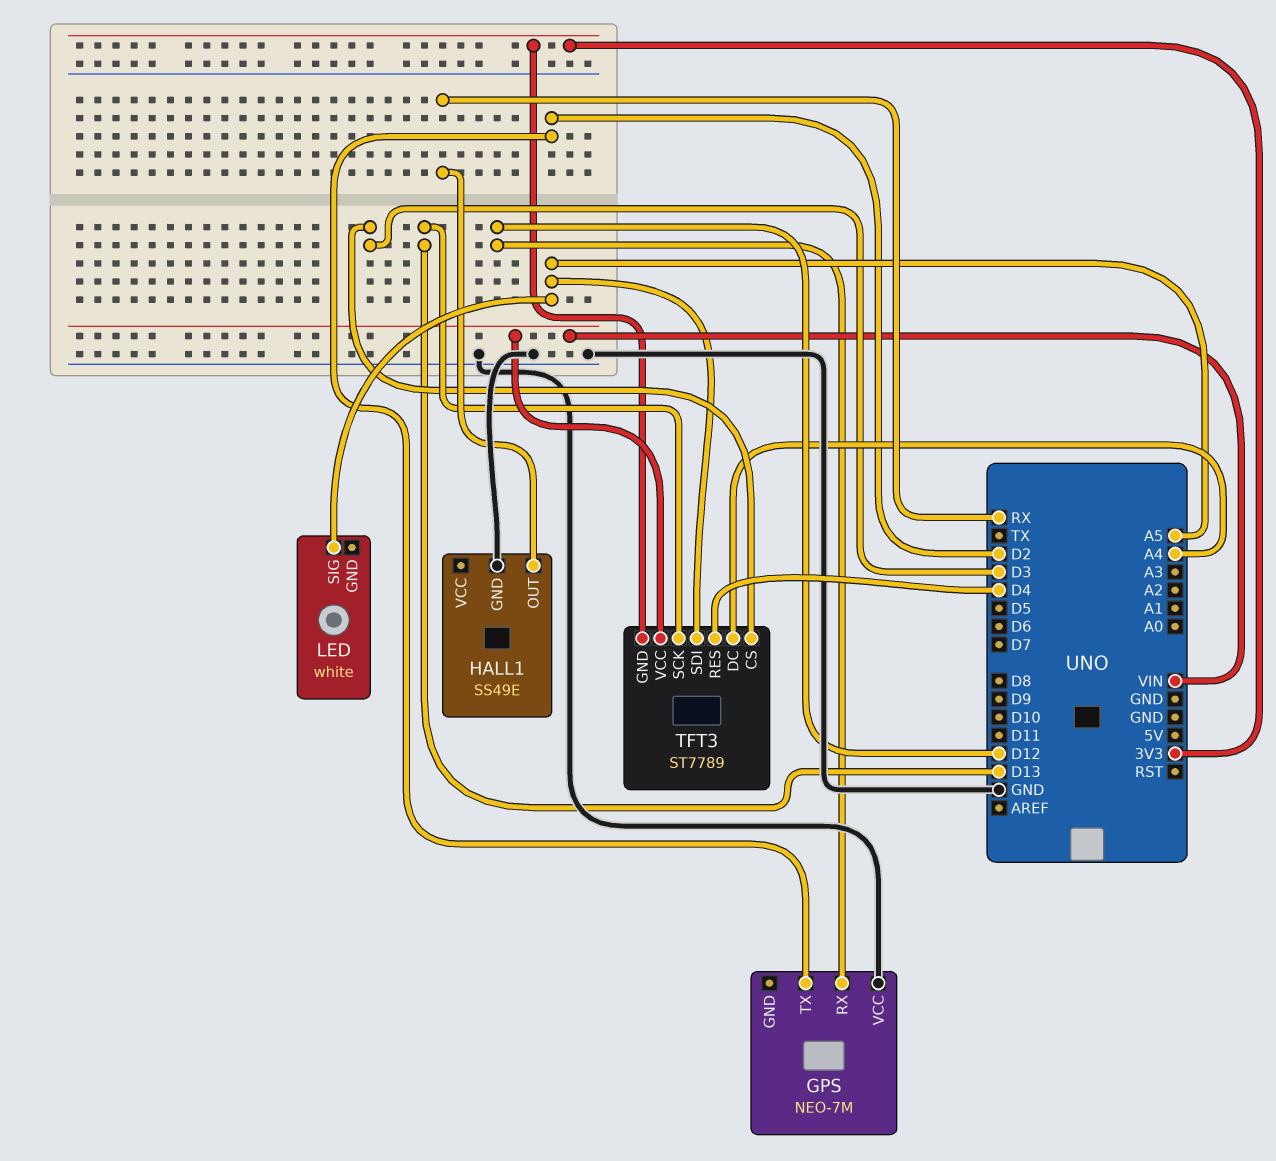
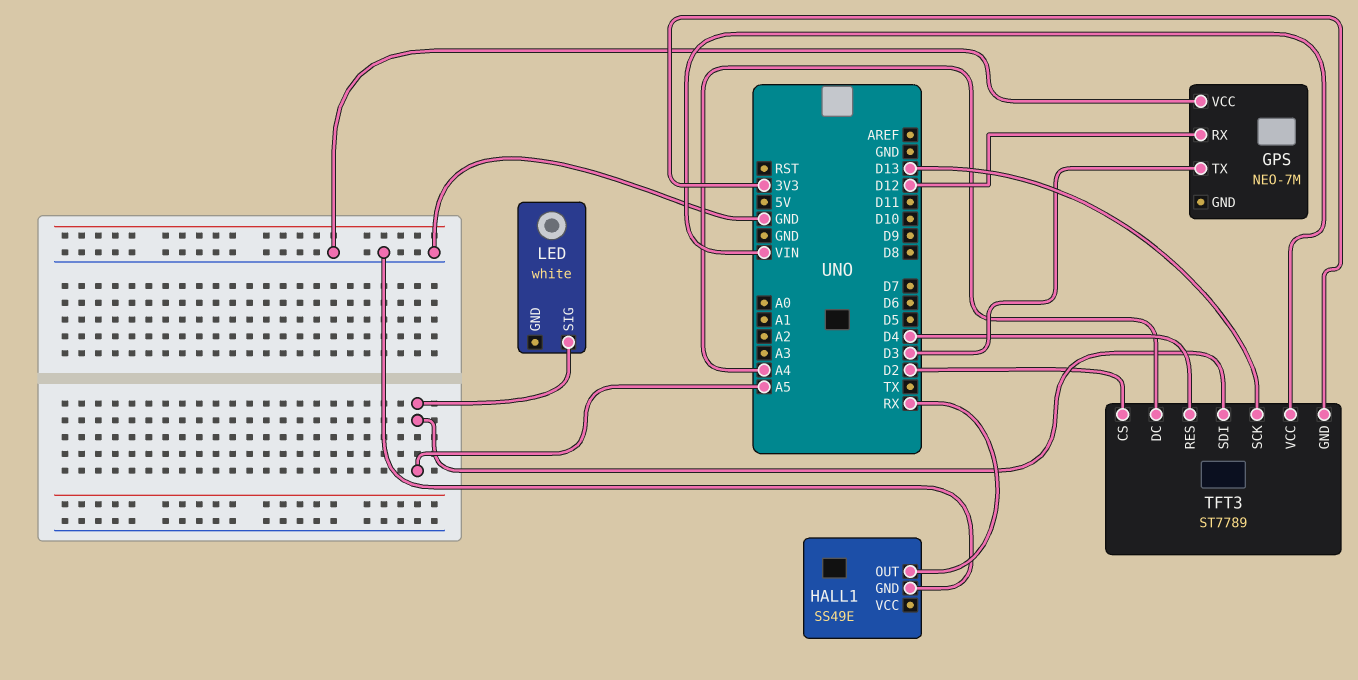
GPS pin TX: D2 -> D3
TFT3 pin CS: D3 -> D2

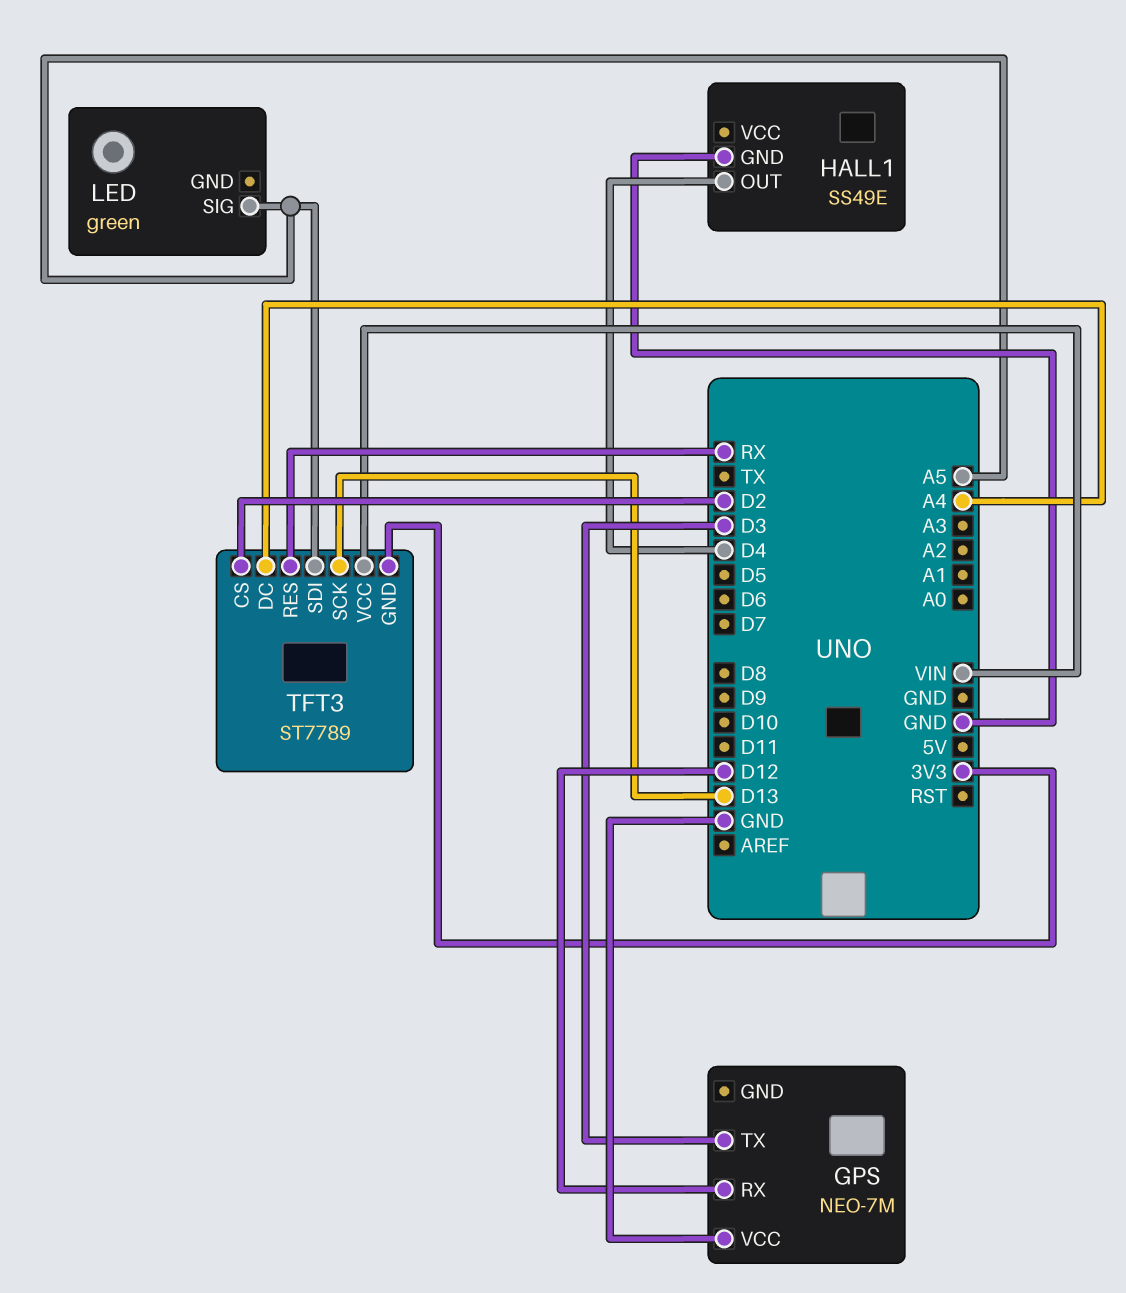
HALL1 pin OUT: RX -> D4
LED: white -> green
TFT3 pin RES: D4 -> RX

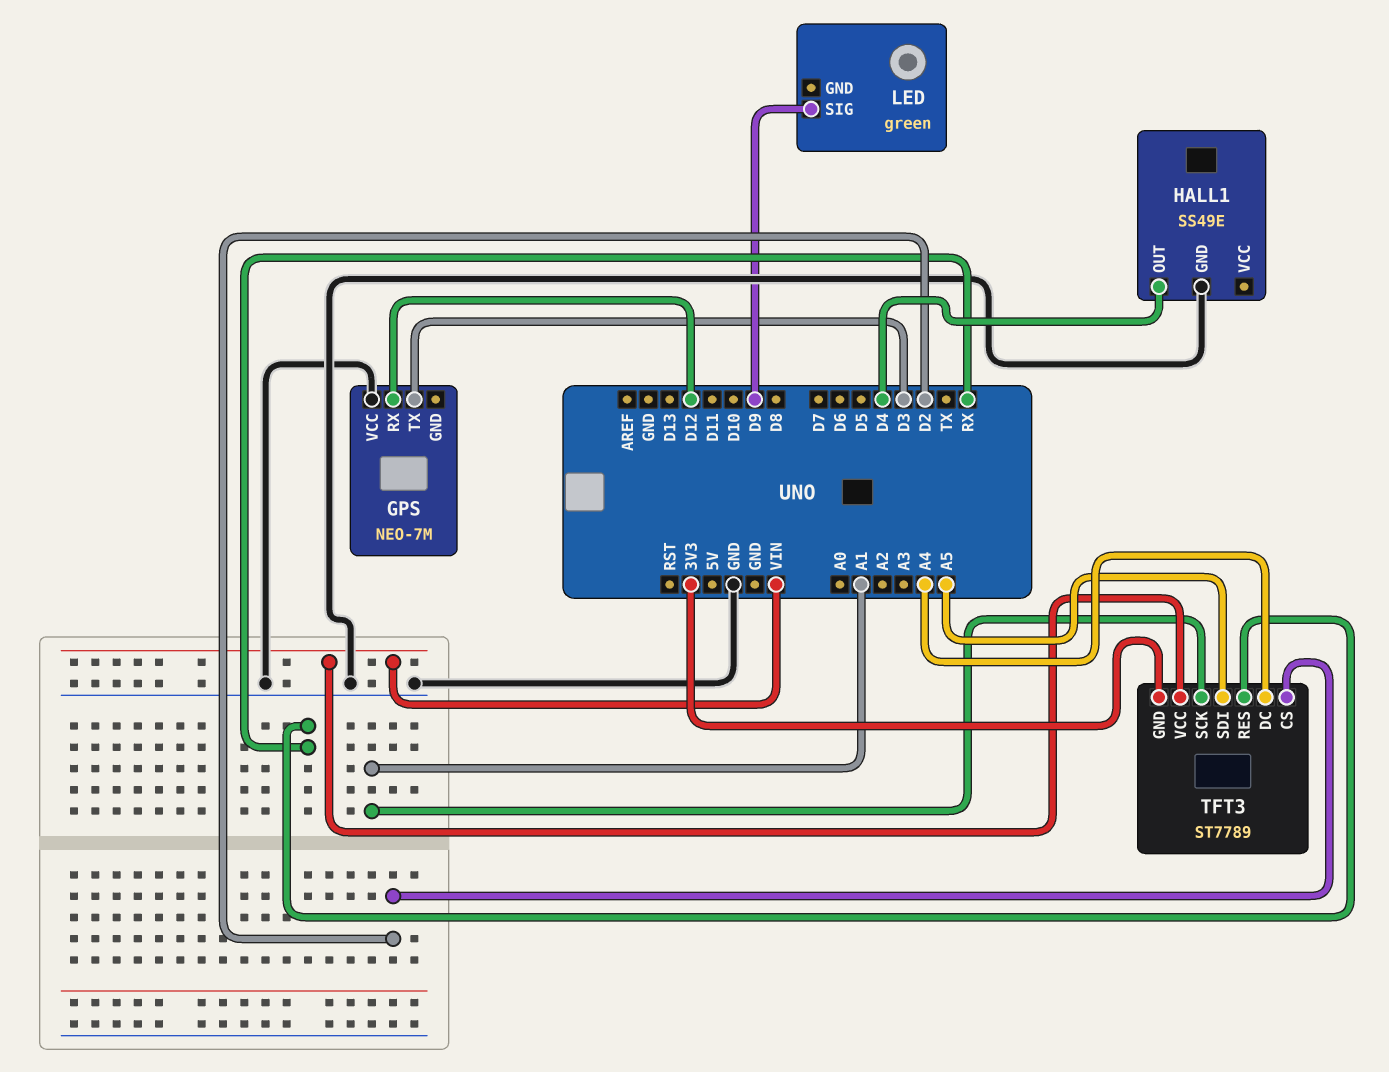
LED pin SIG: A5 -> D9
TFT3 pin SCK: D13 -> A1

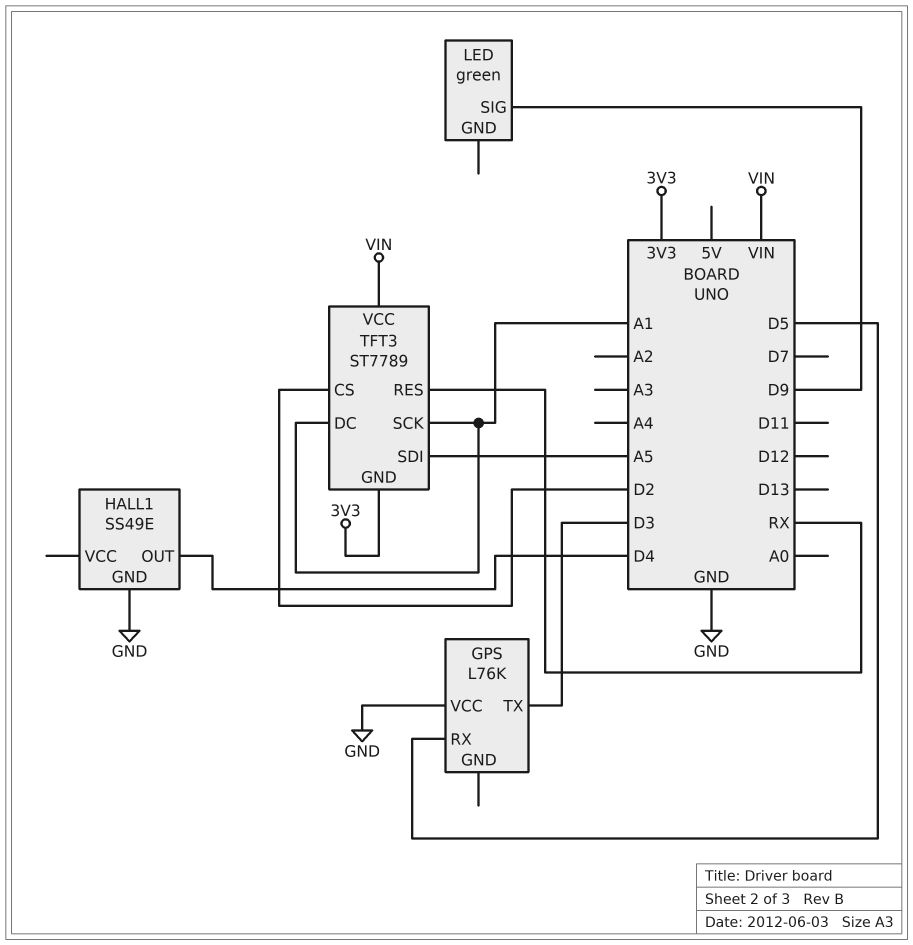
GPS: NEO-7M -> L76K
GPS pin RX: D12 -> D5
TFT3 pin DC: A4 -> A1

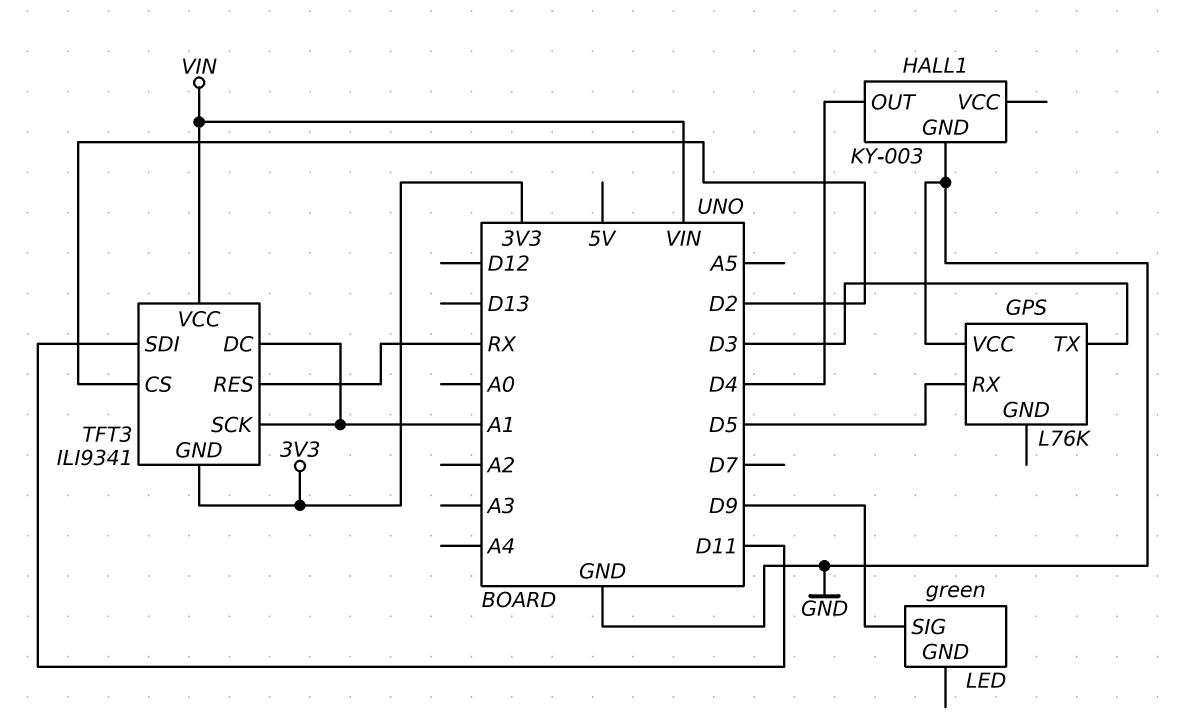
HALL1: SS49E -> KY-003
TFT3: ST7789 -> ILI9341
TFT3 pin SDI: A5 -> D11

